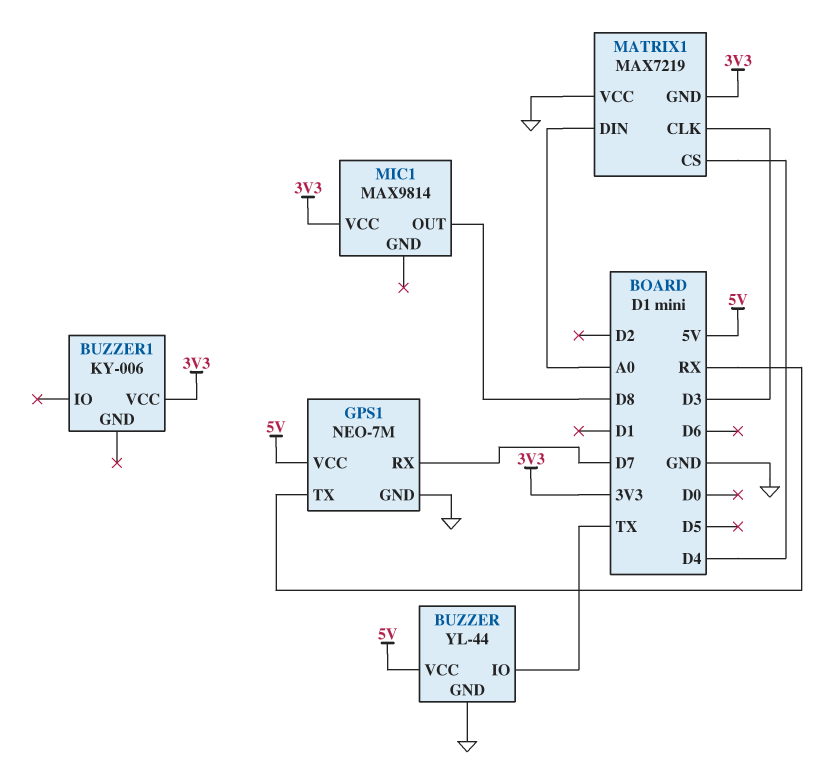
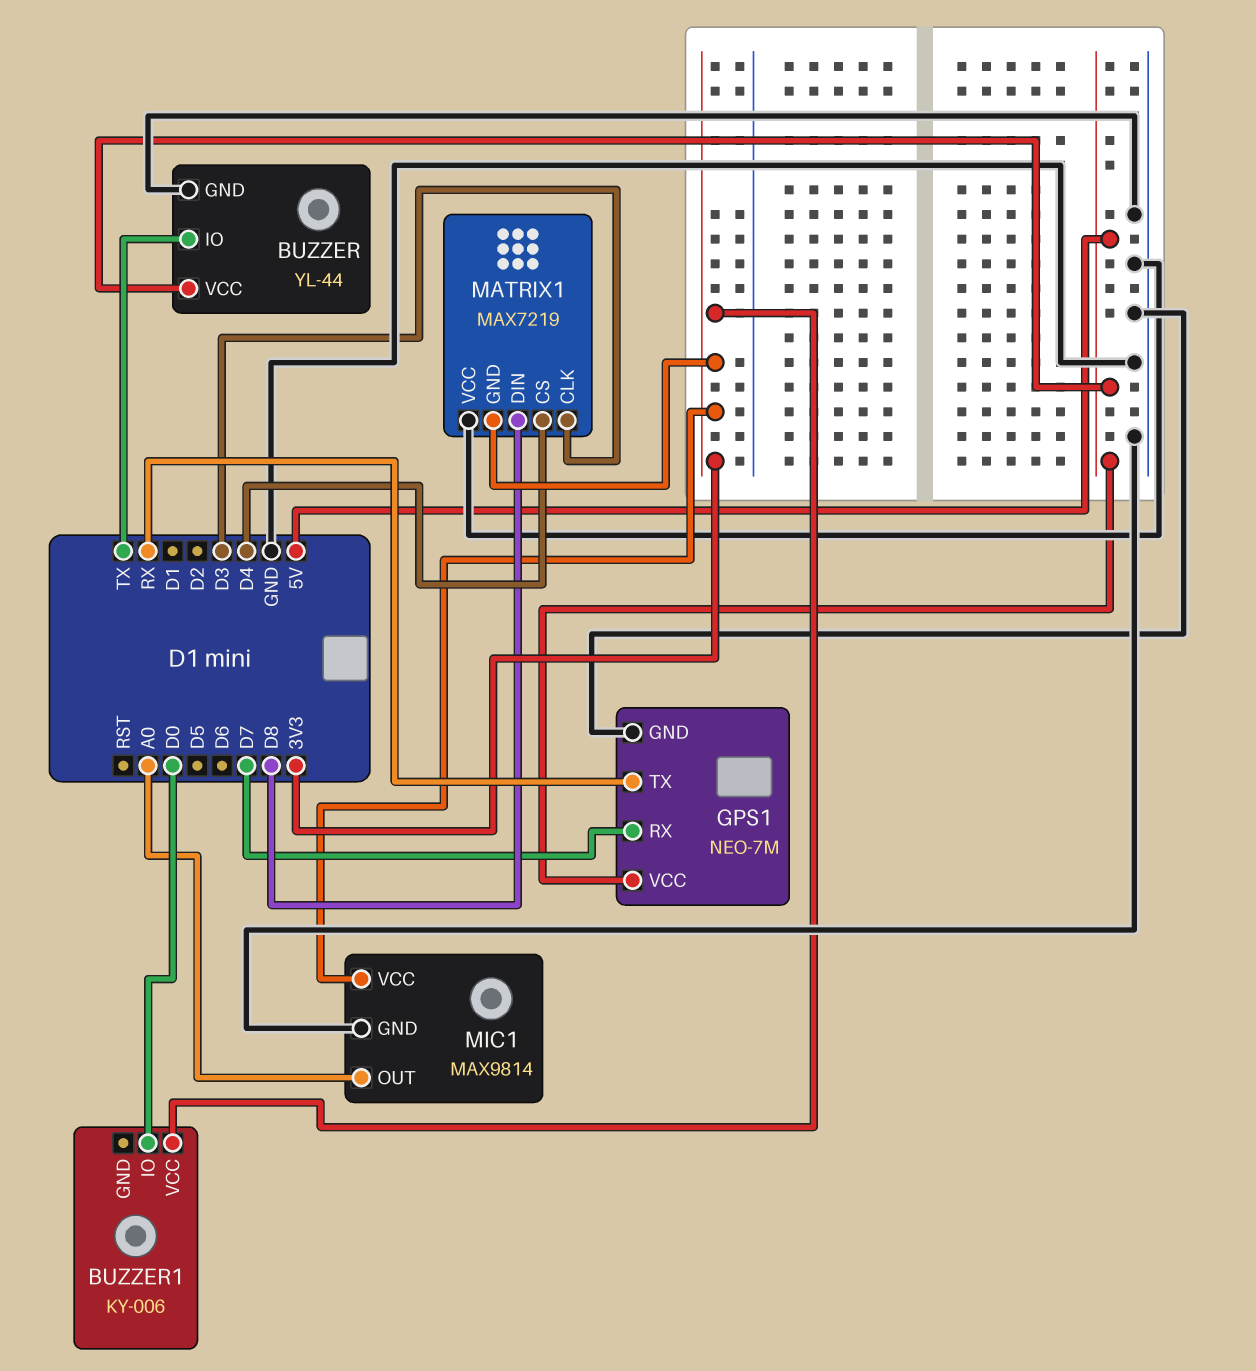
BUZZER1 pin IO: none -> D0
MATRIX1 pin DIN: A0 -> D8
MIC1 pin GND: none -> GND
MIC1 pin OUT: D8 -> A0

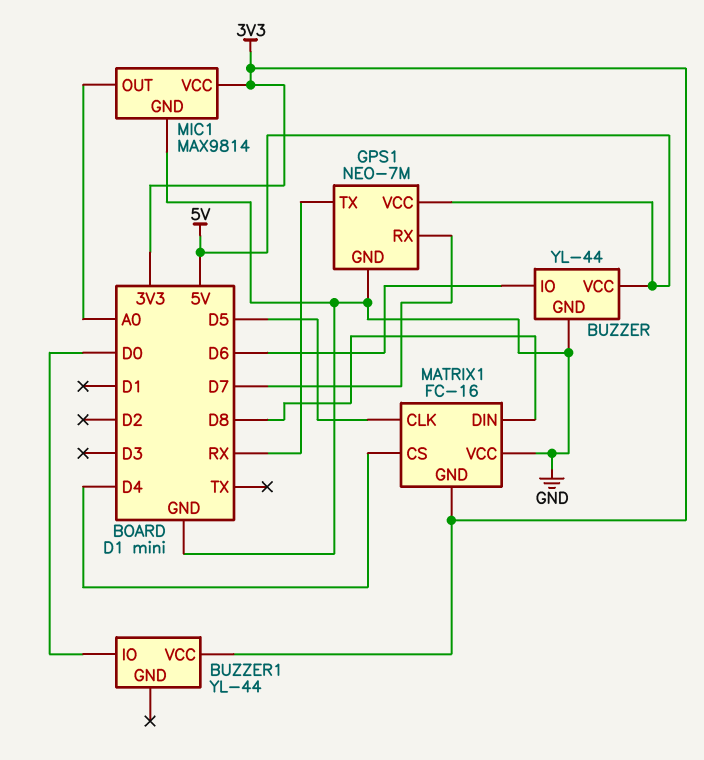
BUZZER pin IO: TX -> D6
BUZZER1: KY-006 -> YL-44
MATRIX1: MAX7219 -> FC-16
MATRIX1 pin CLK: D3 -> D5

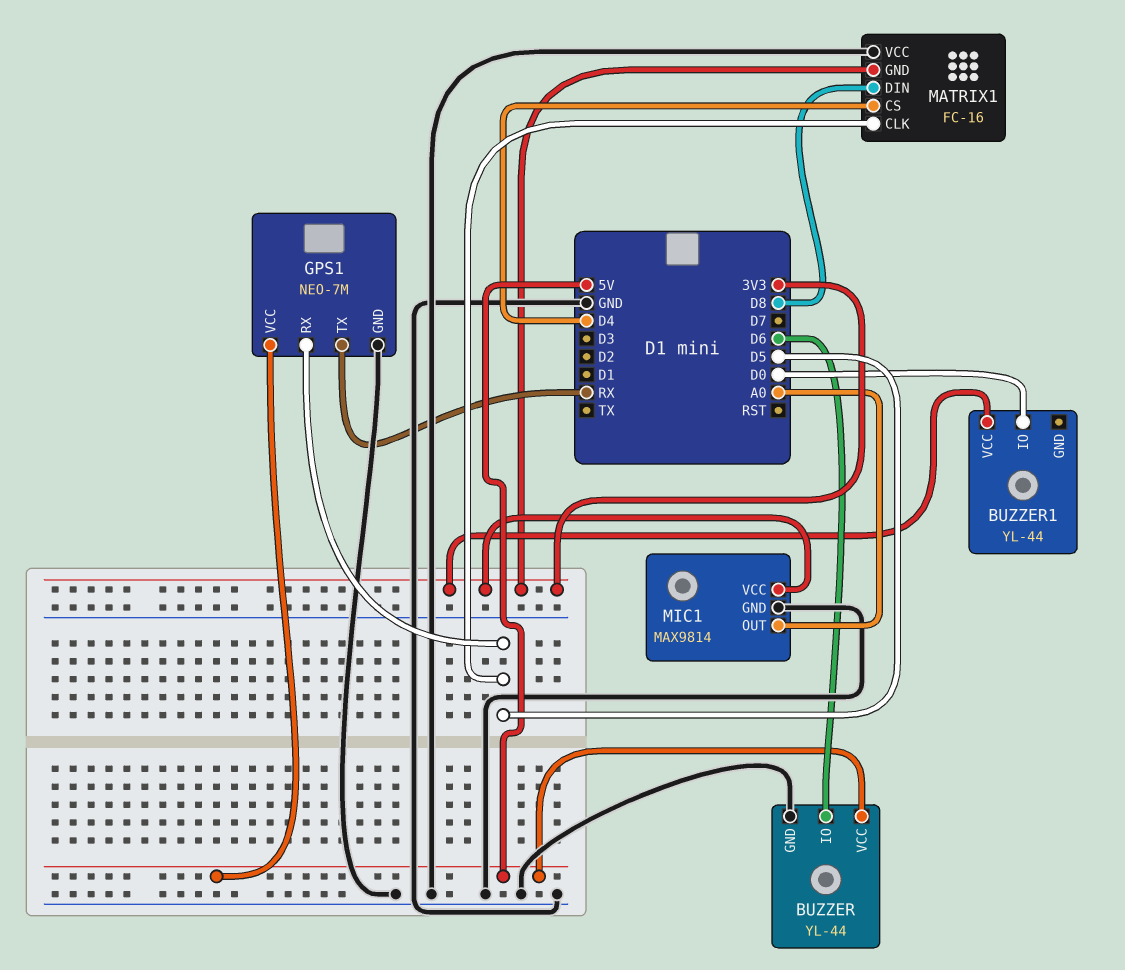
GPS1 pin RX: D7 -> D5

